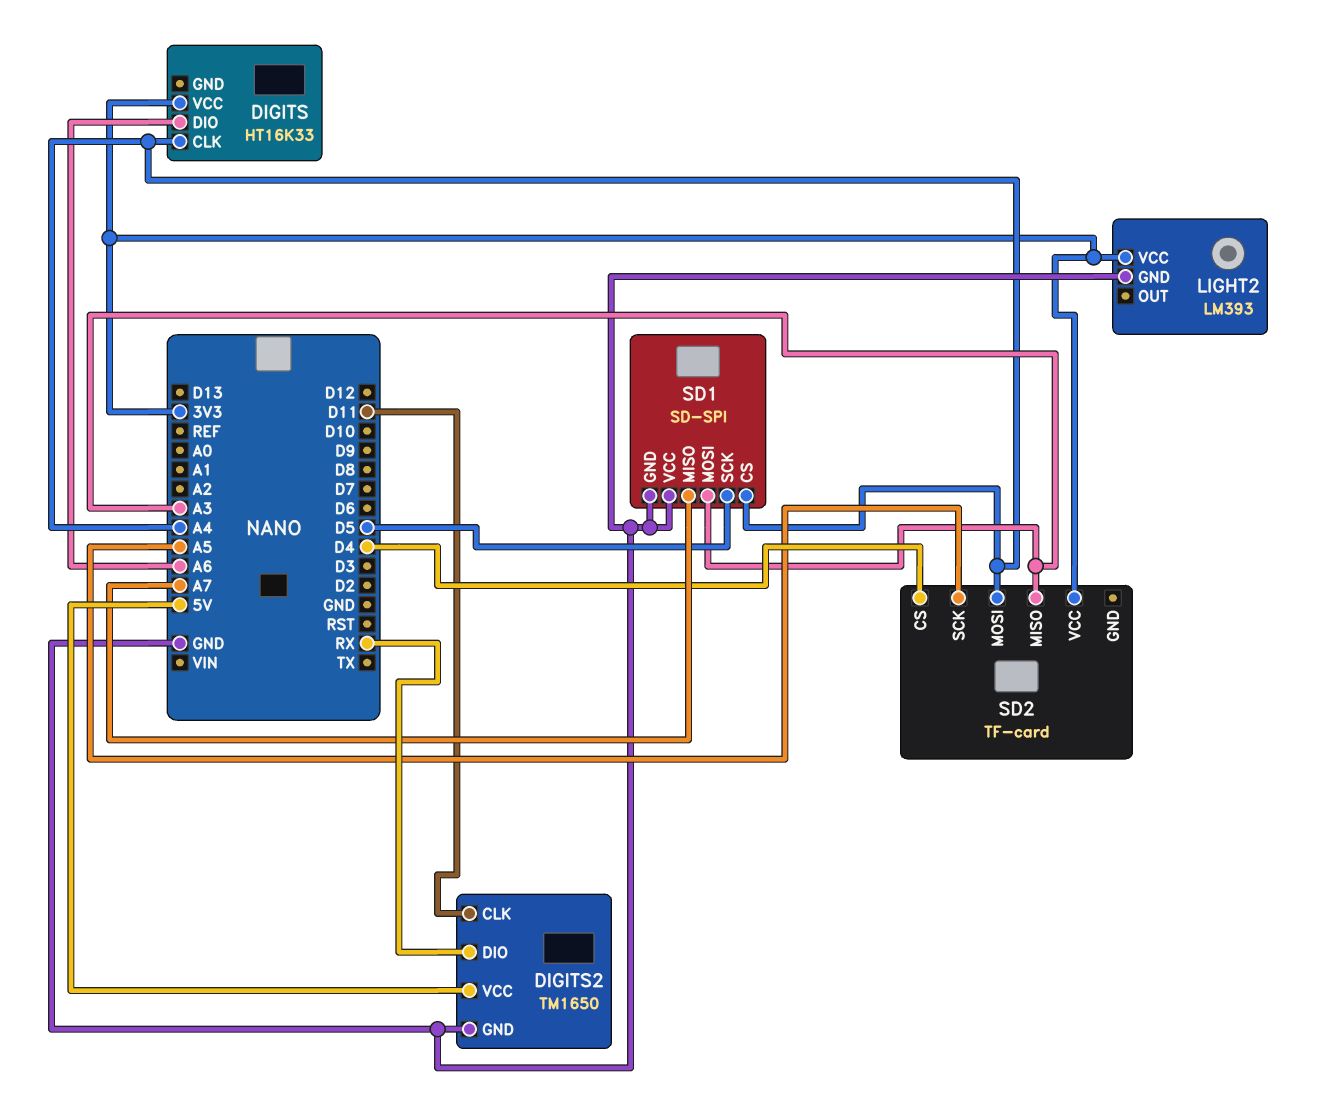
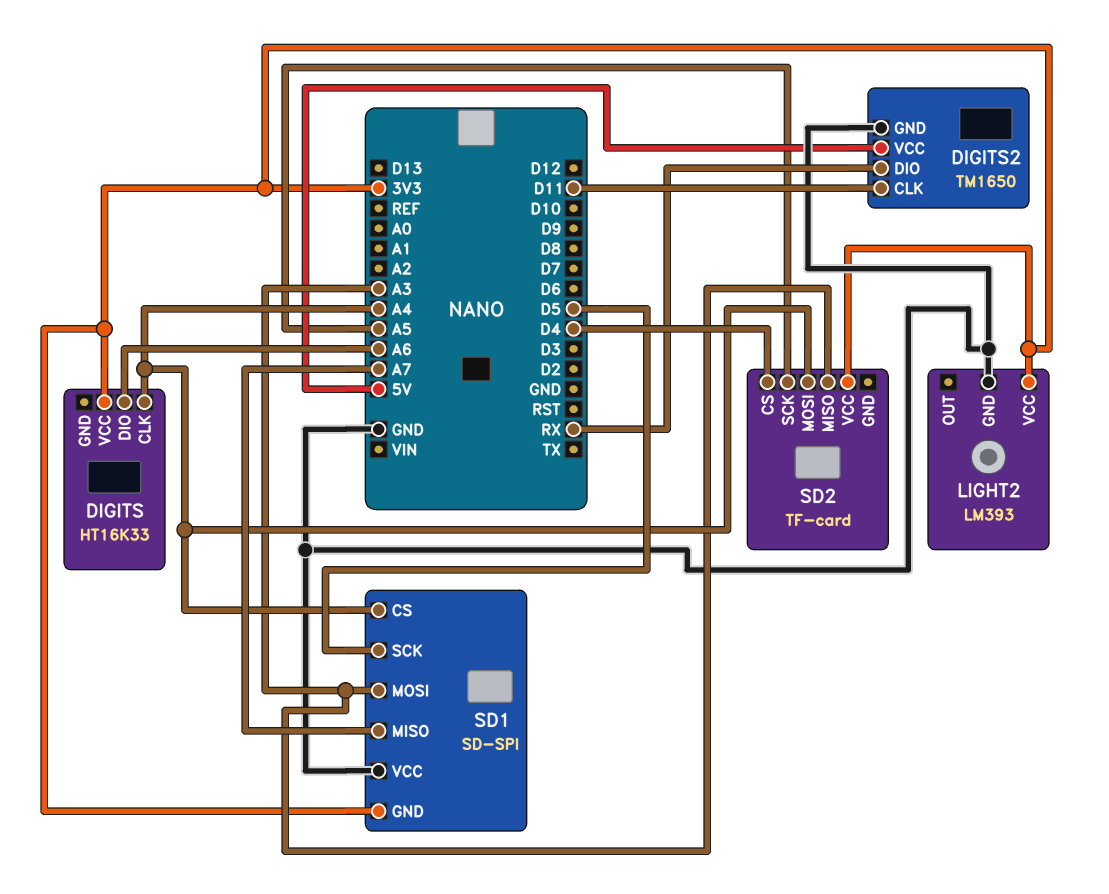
SD1 pin GND: GND -> 3V3

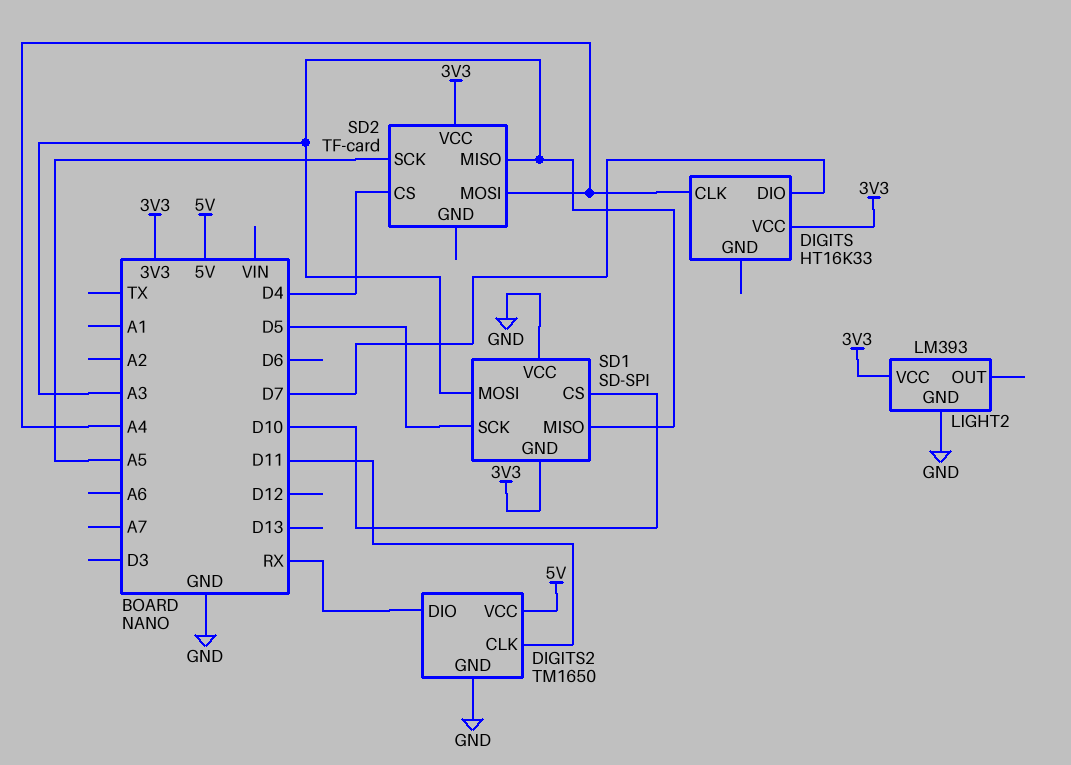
DIGITS pin DIO: A6 -> D7
SD1 pin CS: A4 -> D10
SD1 pin MISO: A7 -> A3

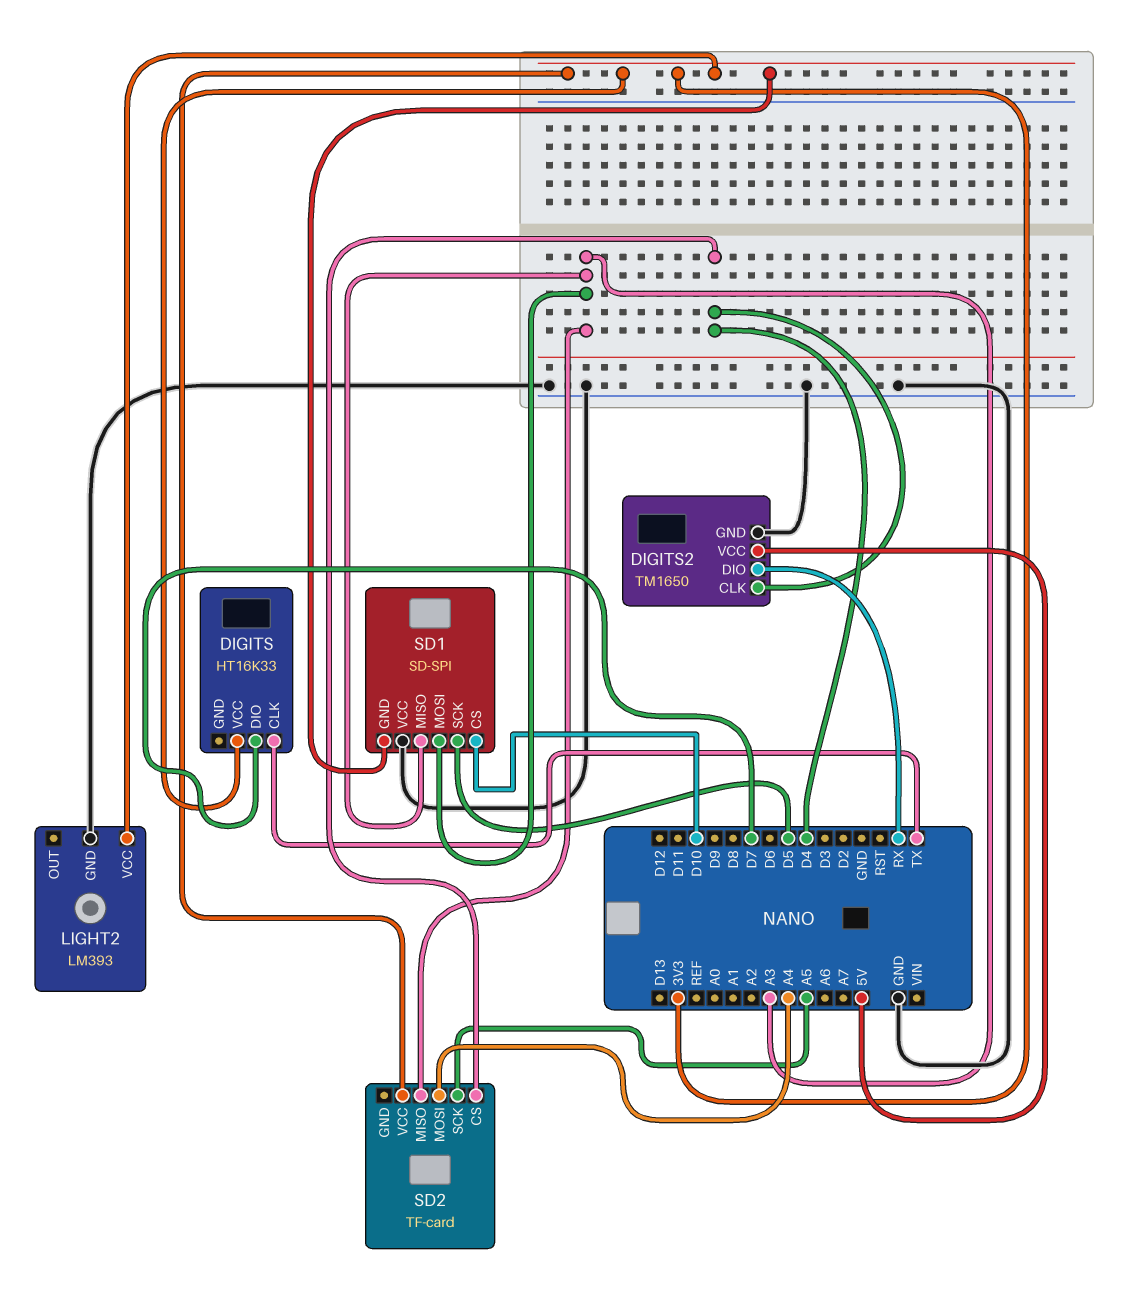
DIGITS pin CLK: A4 -> TX
DIGITS2 pin CLK: D11 -> D4

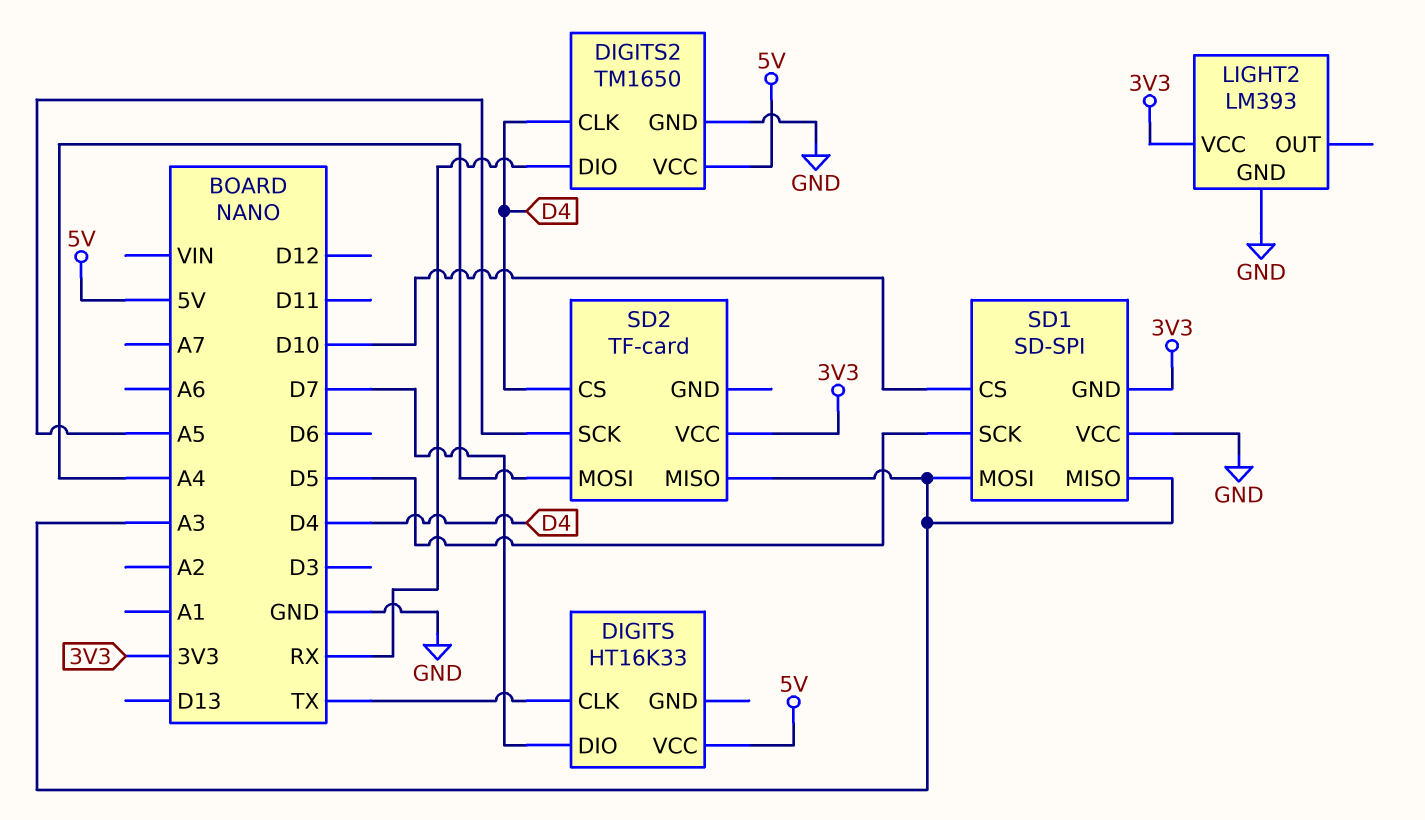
DIGITS pin VCC: 3V3 -> 5V

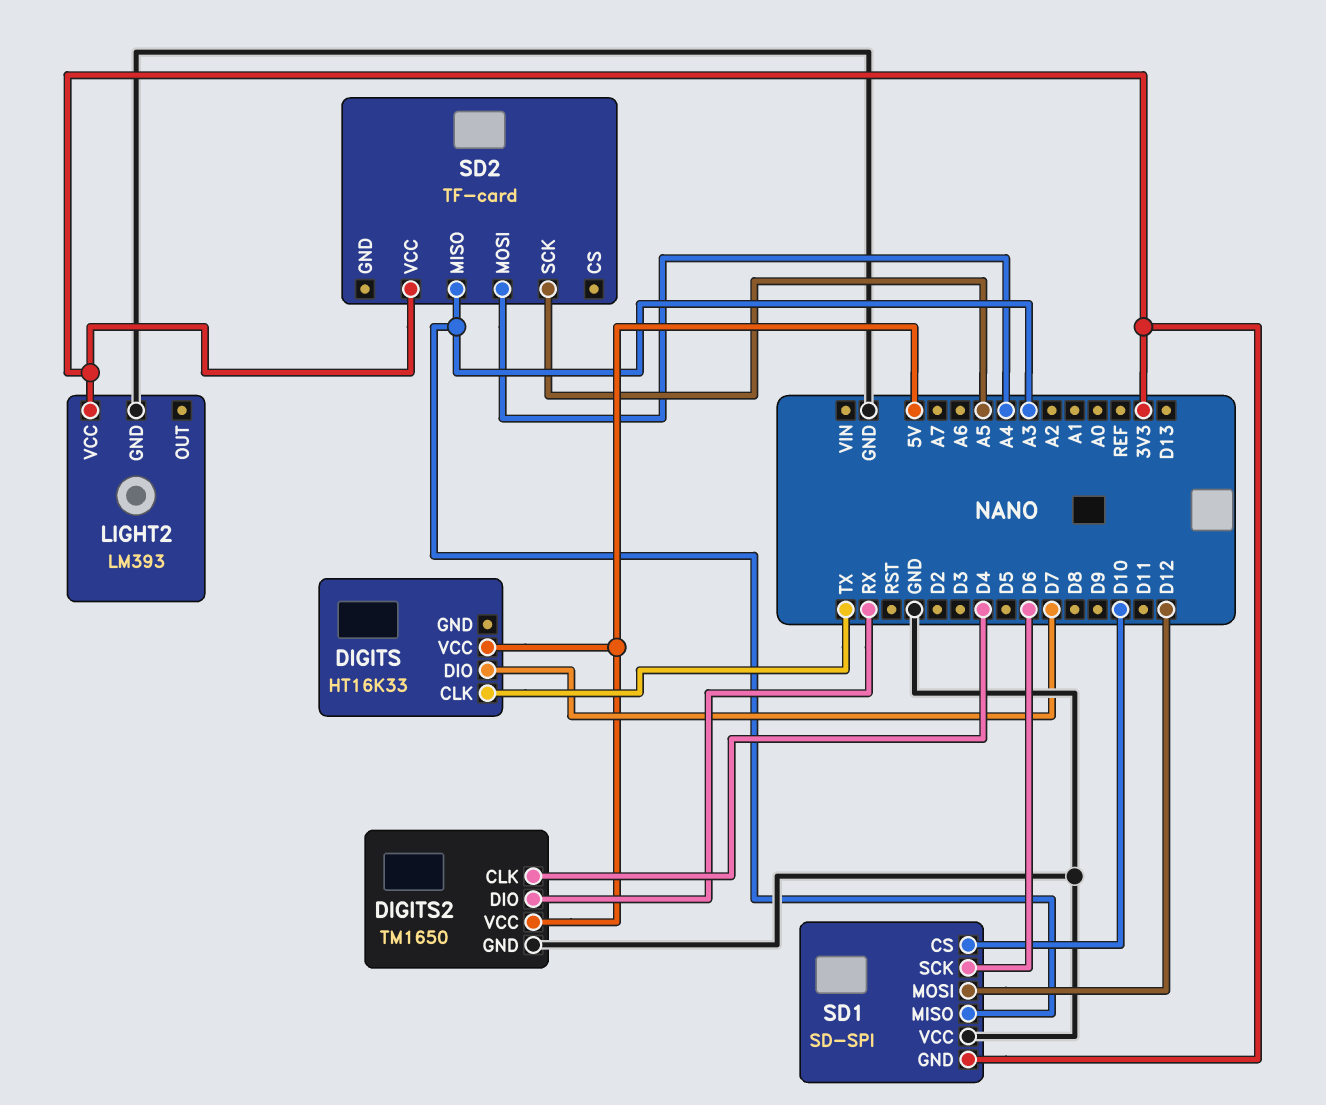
SD1 pin MOSI: A3 -> D12
SD1 pin SCK: D5 -> D6
SD2 pin CS: D4 -> none

